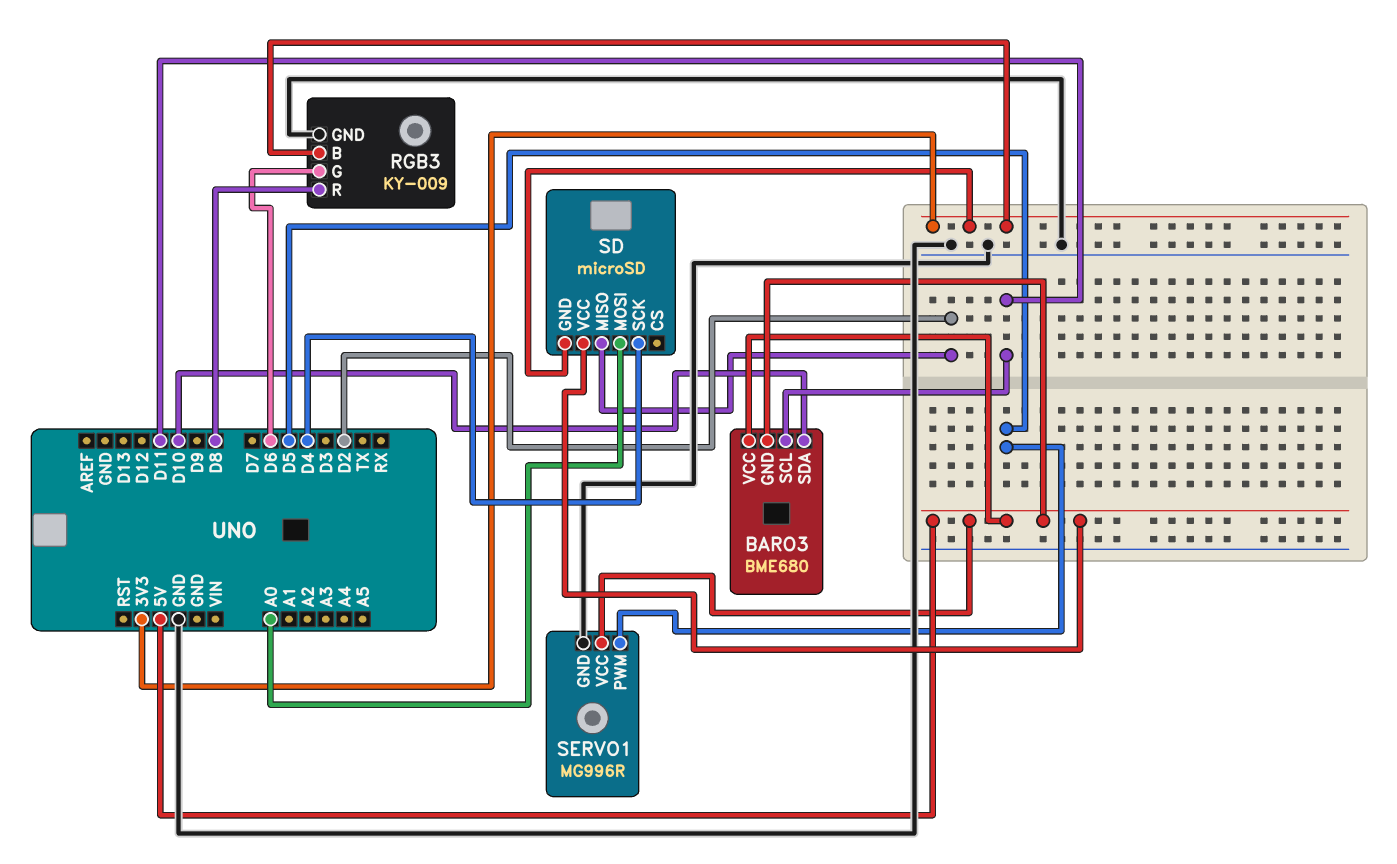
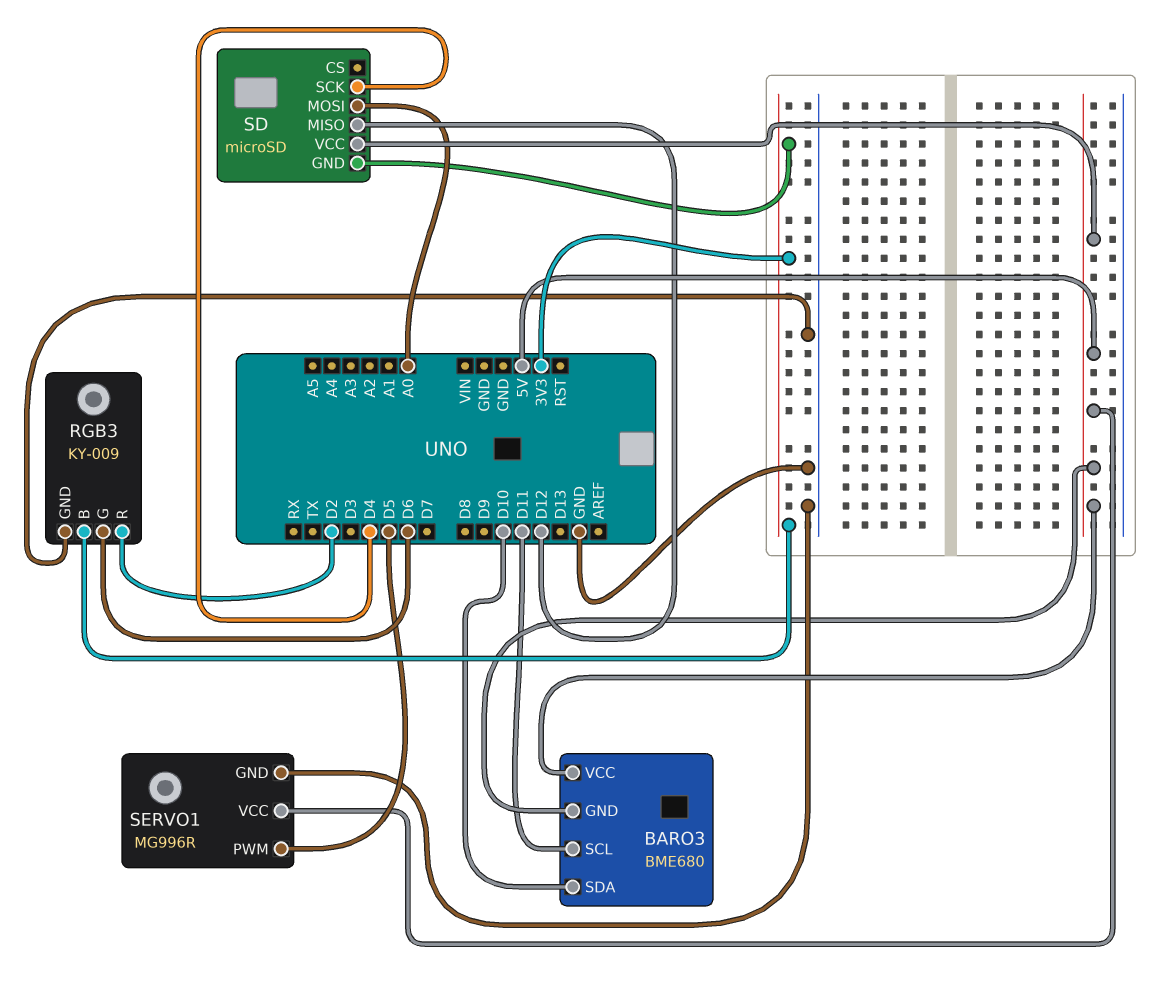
RGB3 pin R: D8 -> D2
SD pin MISO: D2 -> D12

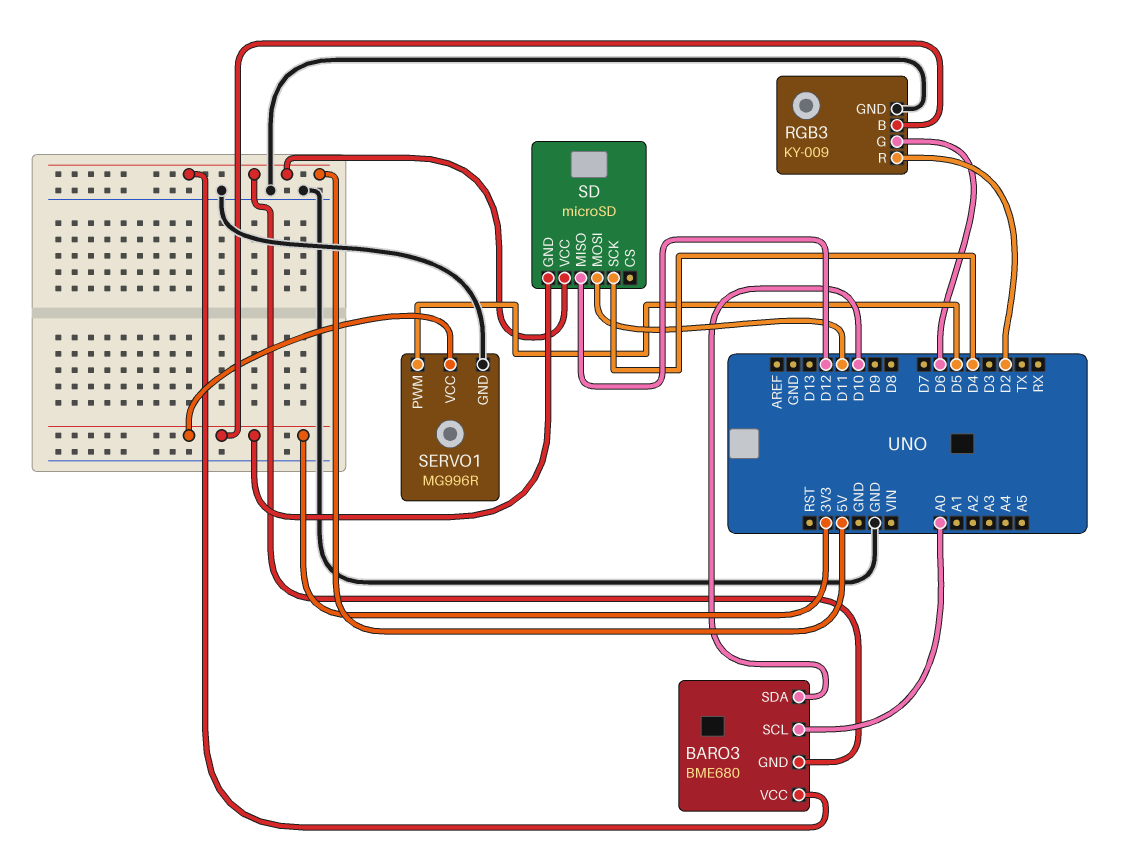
BARO3 pin SCL: D11 -> A0
SD pin MOSI: A0 -> D11
SERVO1 pin VCC: 5V -> 3V3

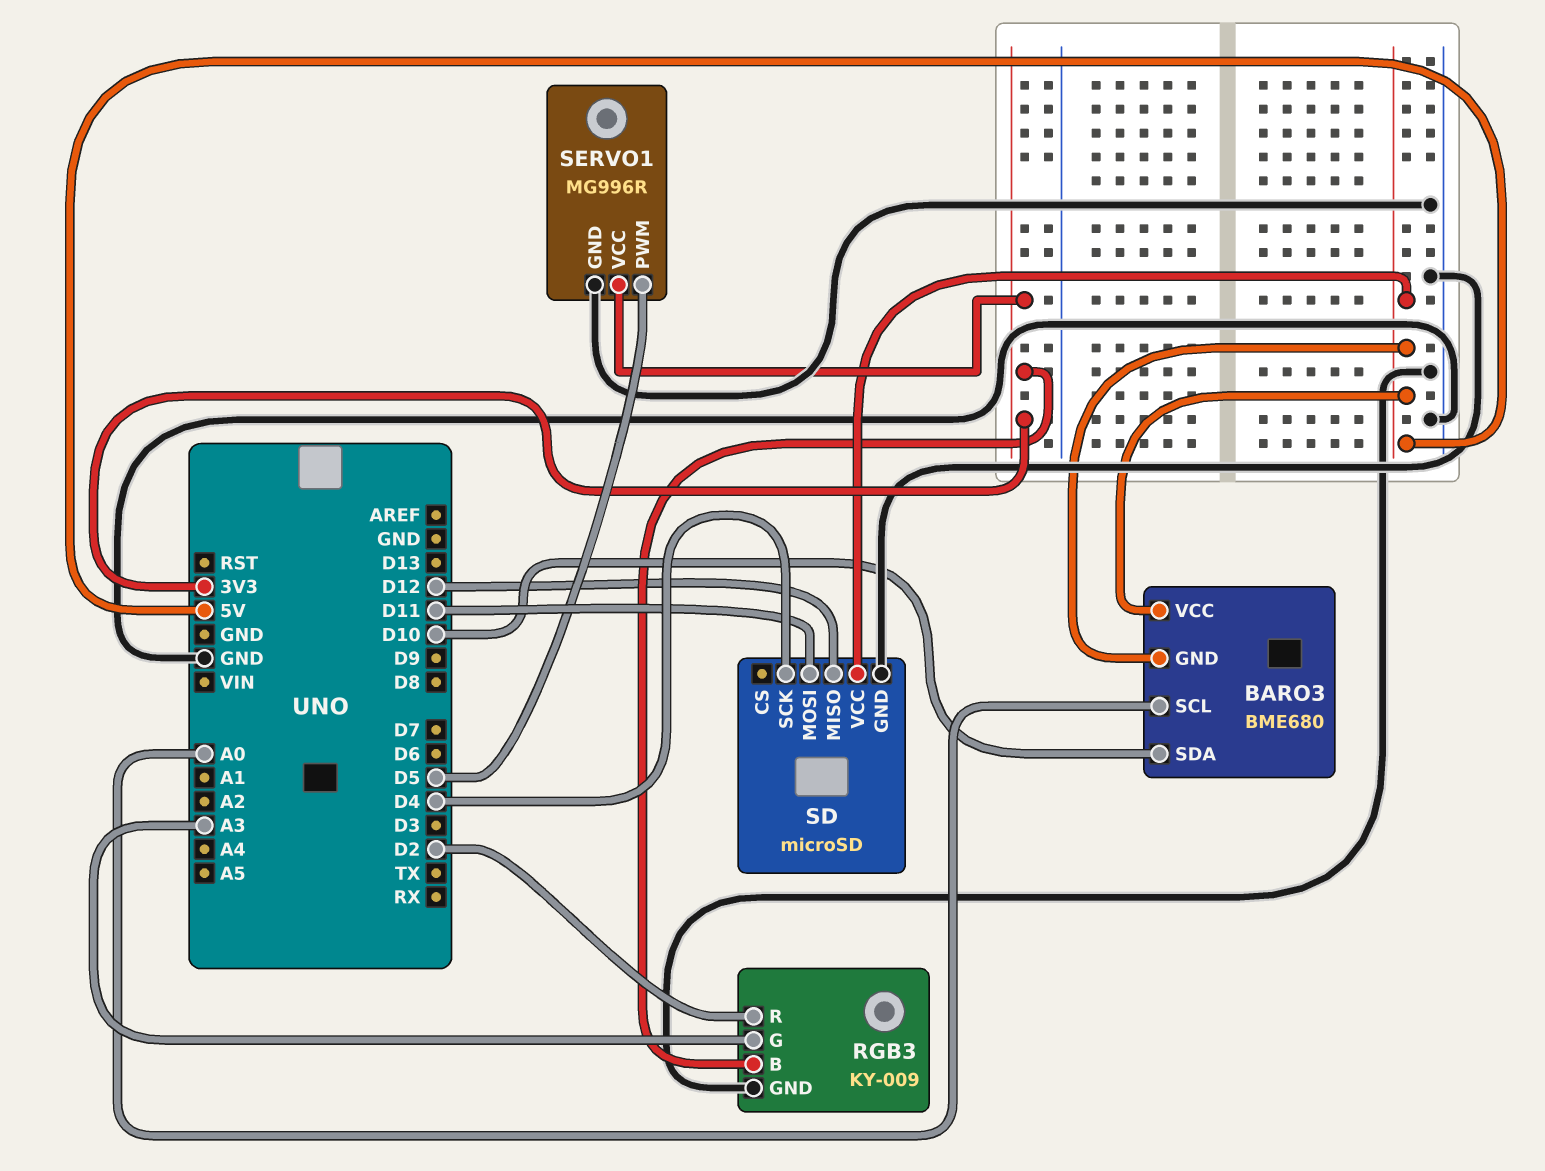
RGB3 pin G: D6 -> A3
SD pin GND: 3V3 -> GND

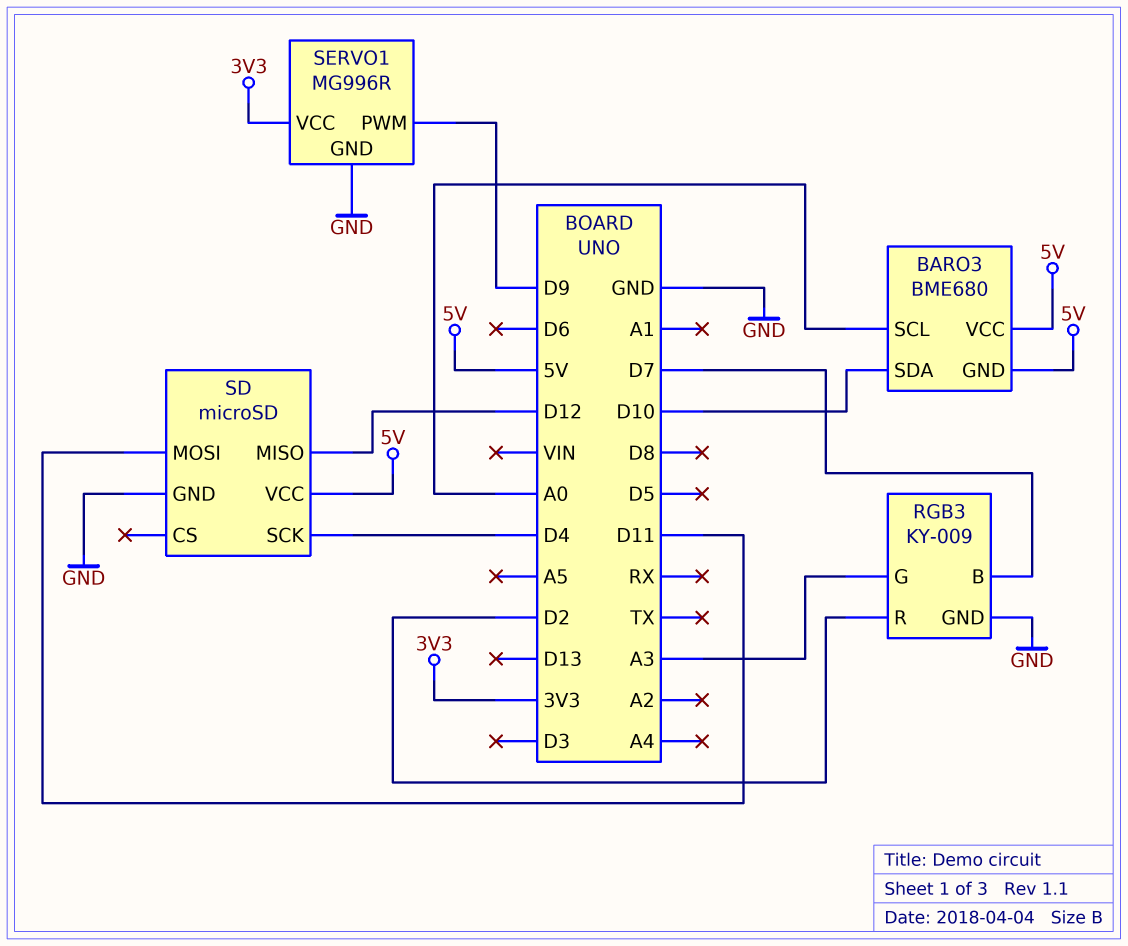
RGB3 pin B: 3V3 -> D7
SERVO1 pin PWM: D5 -> D9

